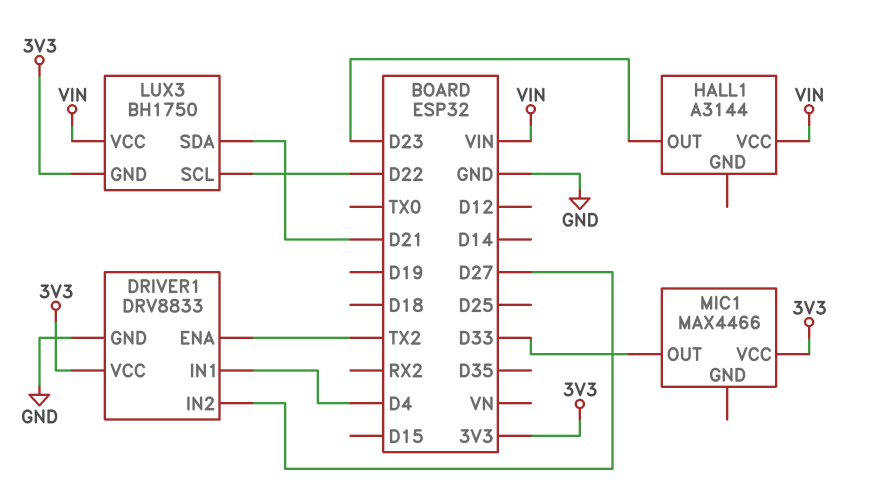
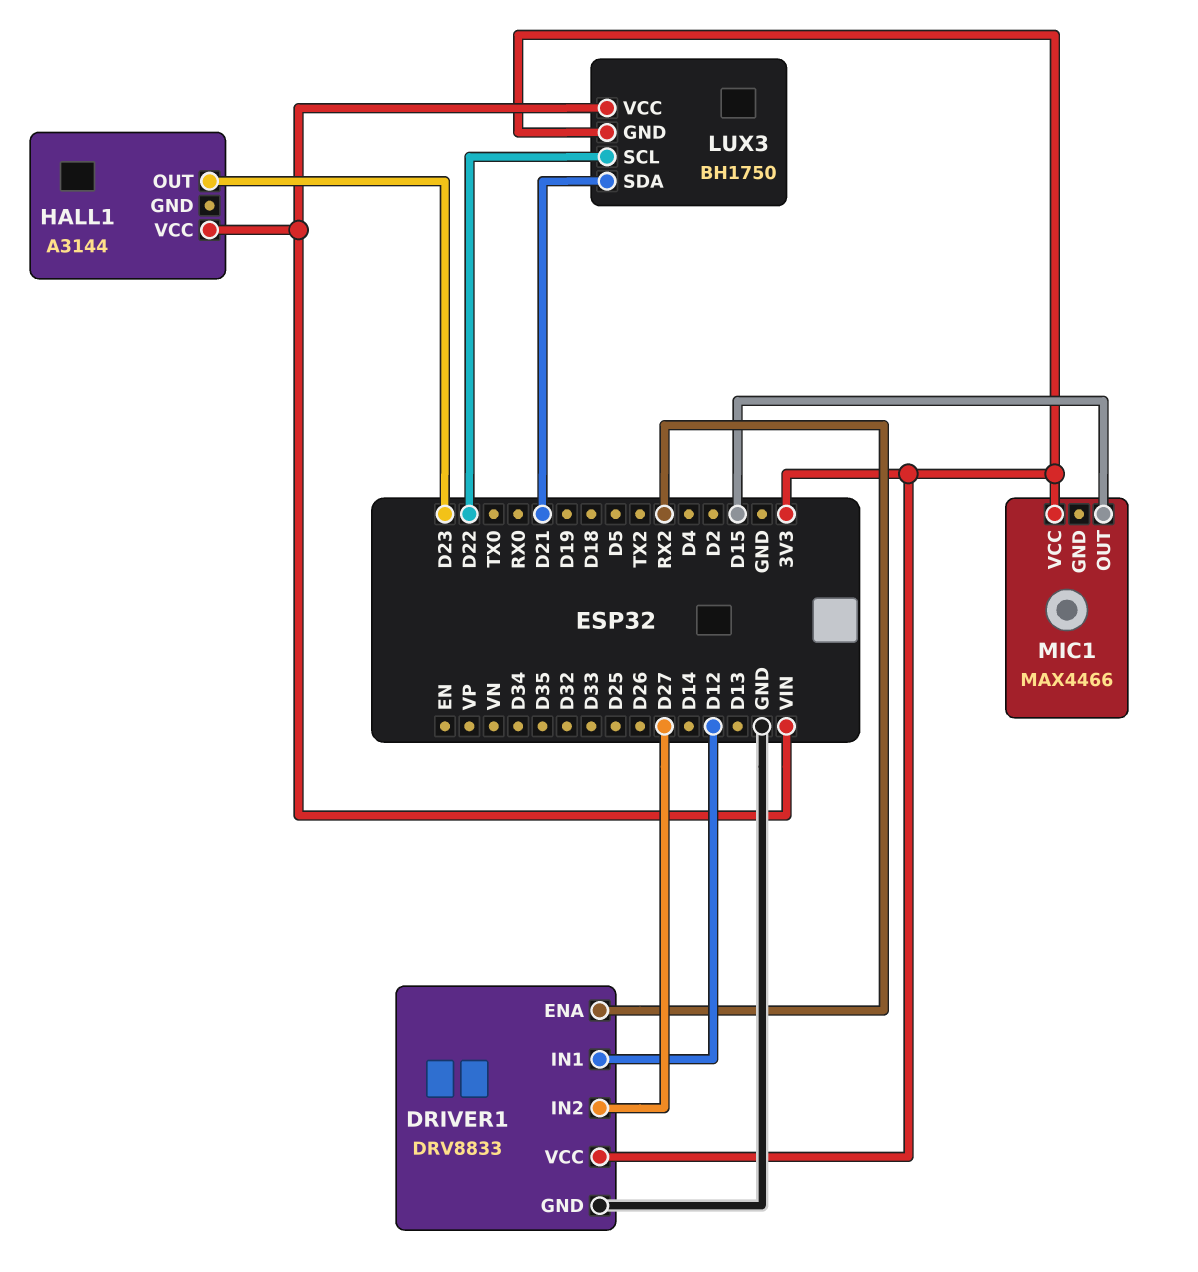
DRIVER1 pin ENA: TX2 -> RX2
DRIVER1 pin IN1: D4 -> D12
MIC1 pin OUT: D33 -> D15

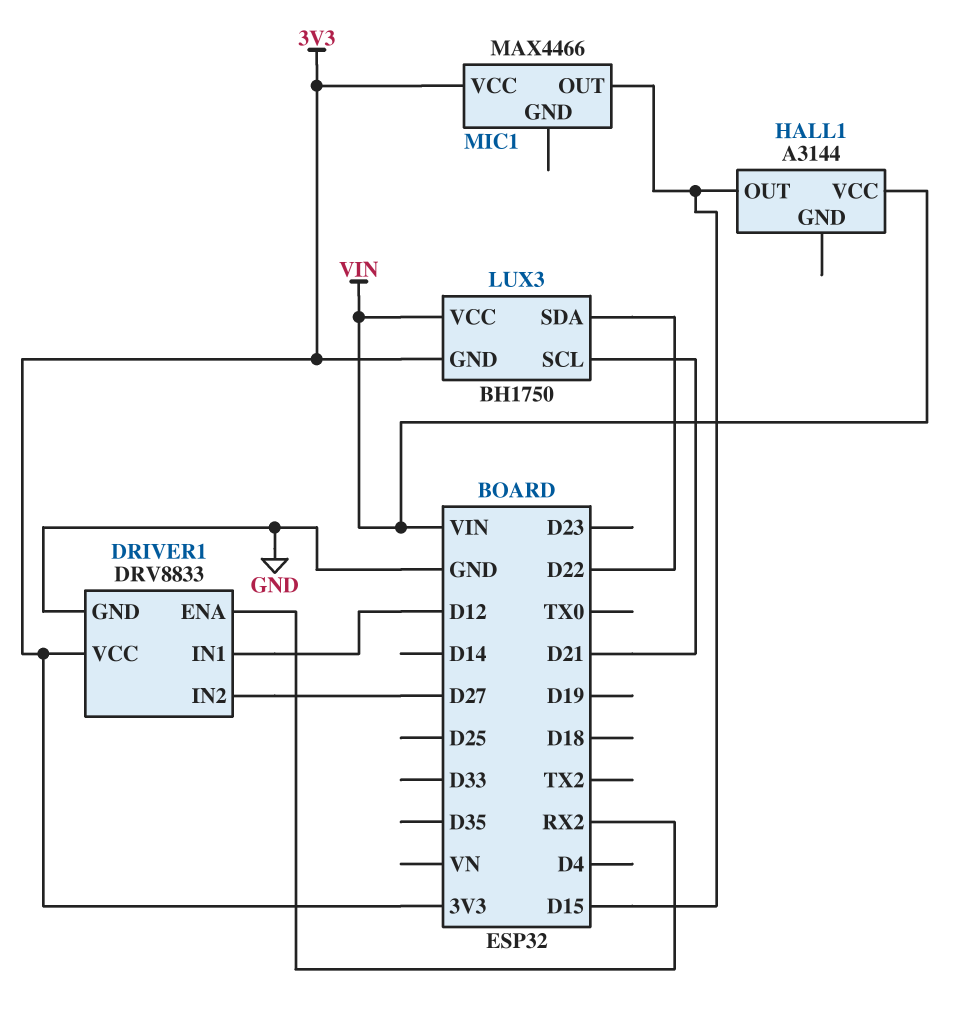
HALL1 pin OUT: D23 -> D15
LUX3 pin SCL: D22 -> D21
LUX3 pin SDA: D21 -> D22

